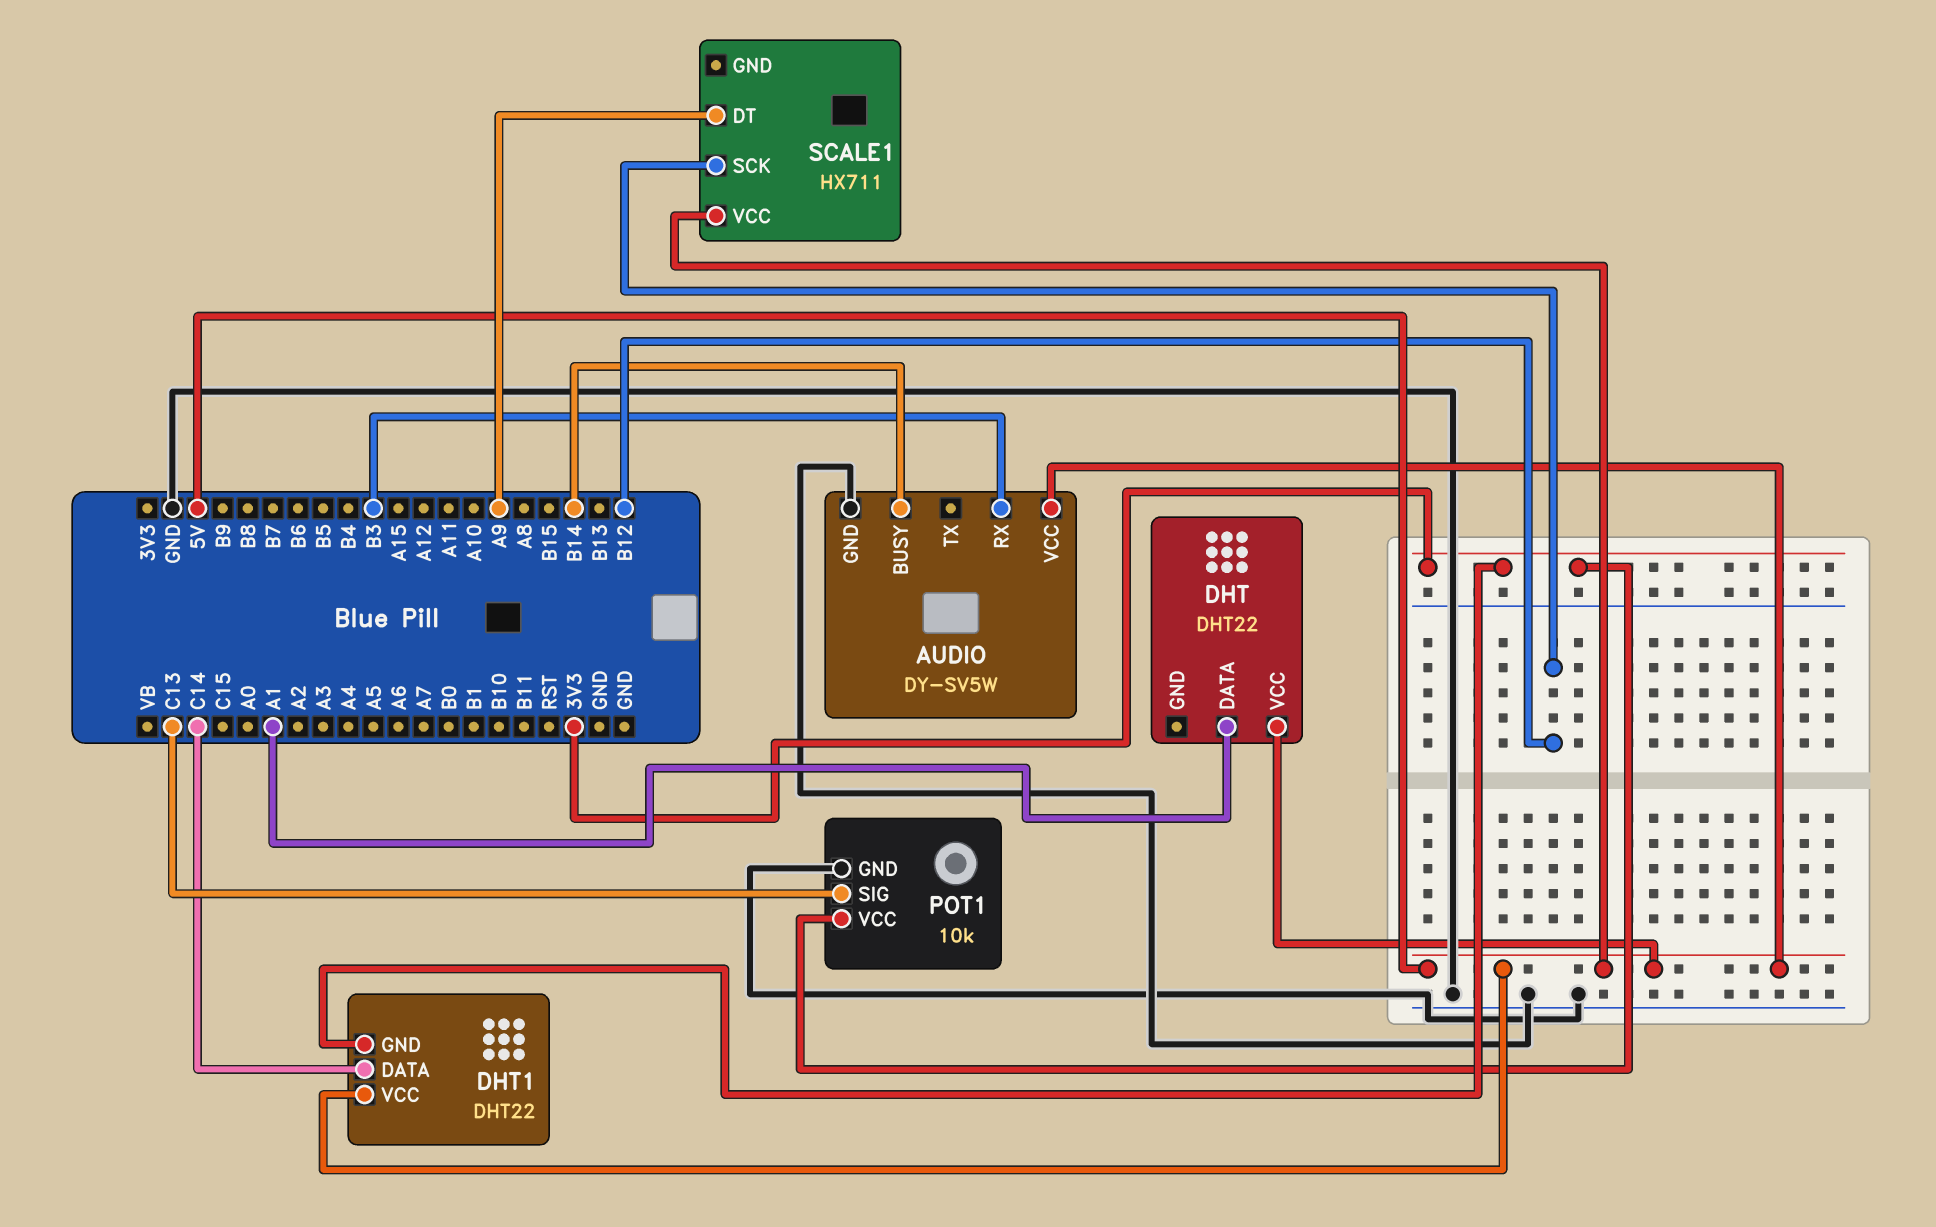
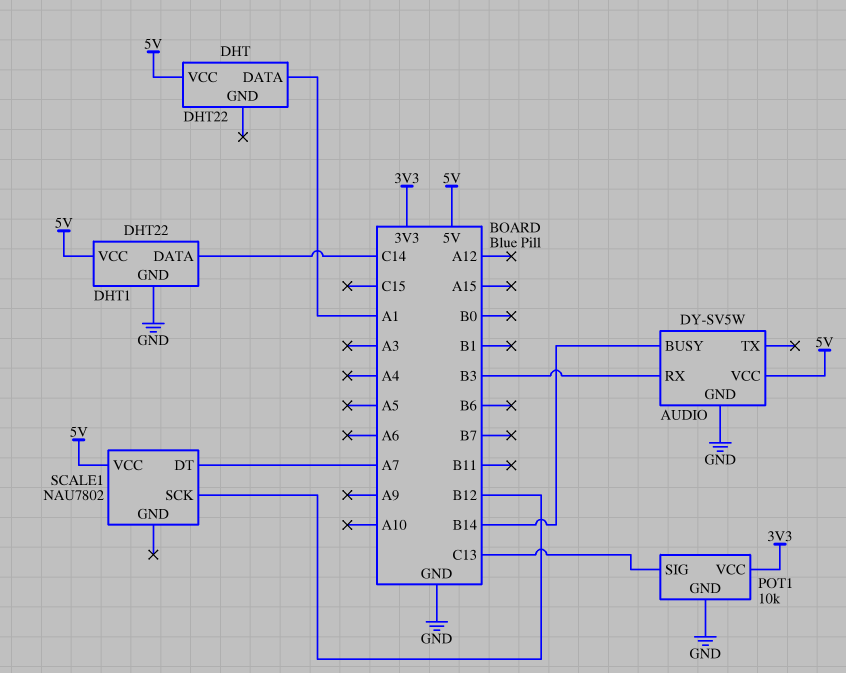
DHT1 pin GND: 3V3 -> GND
SCALE1: HX711 -> NAU7802
SCALE1 pin DT: A9 -> A7

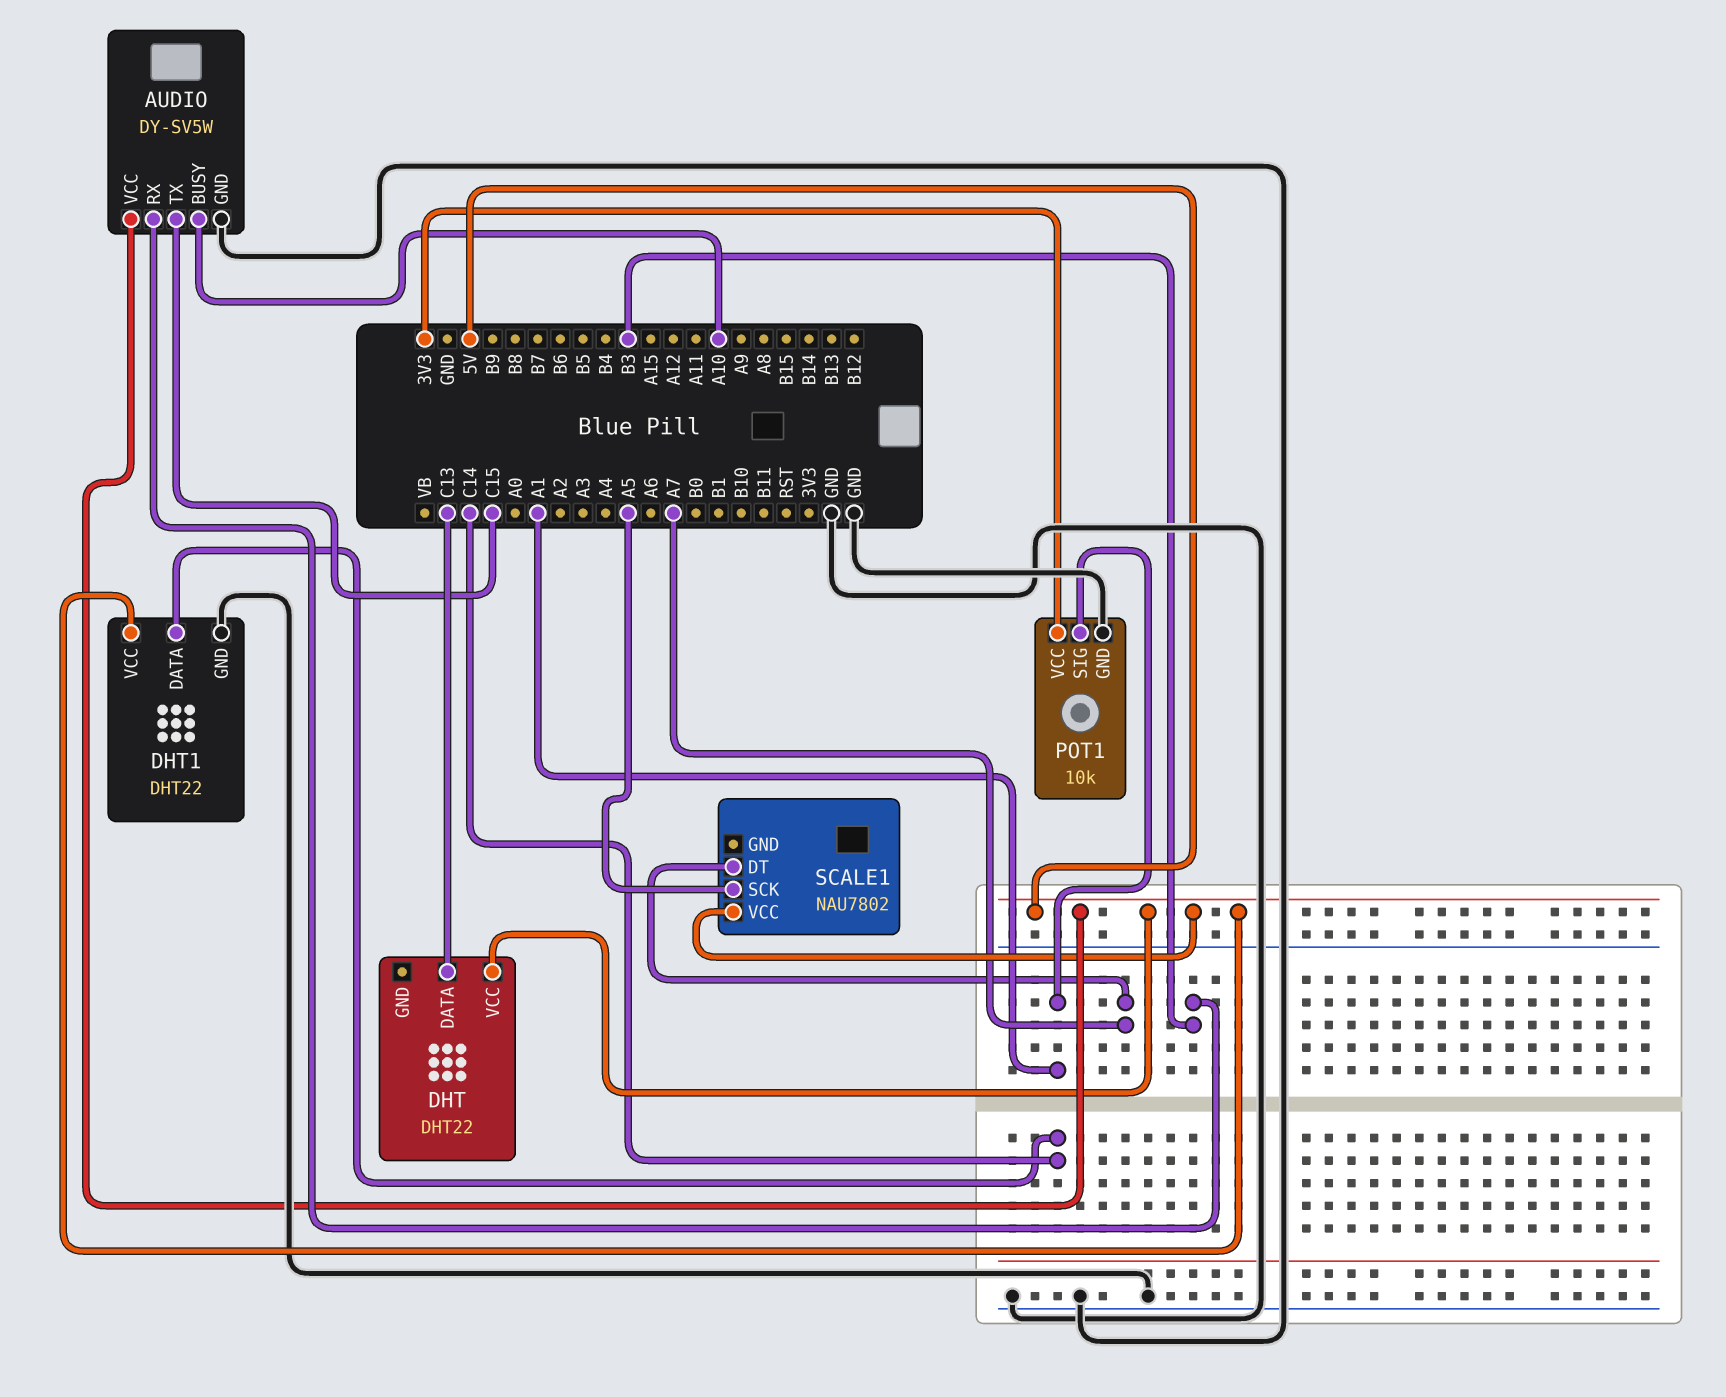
AUDIO pin BUSY: B14 -> A10
AUDIO pin TX: none -> C15
DHT pin DATA: A1 -> C13
POT1 pin SIG: C13 -> A1
SCALE1 pin SCK: B12 -> A5

